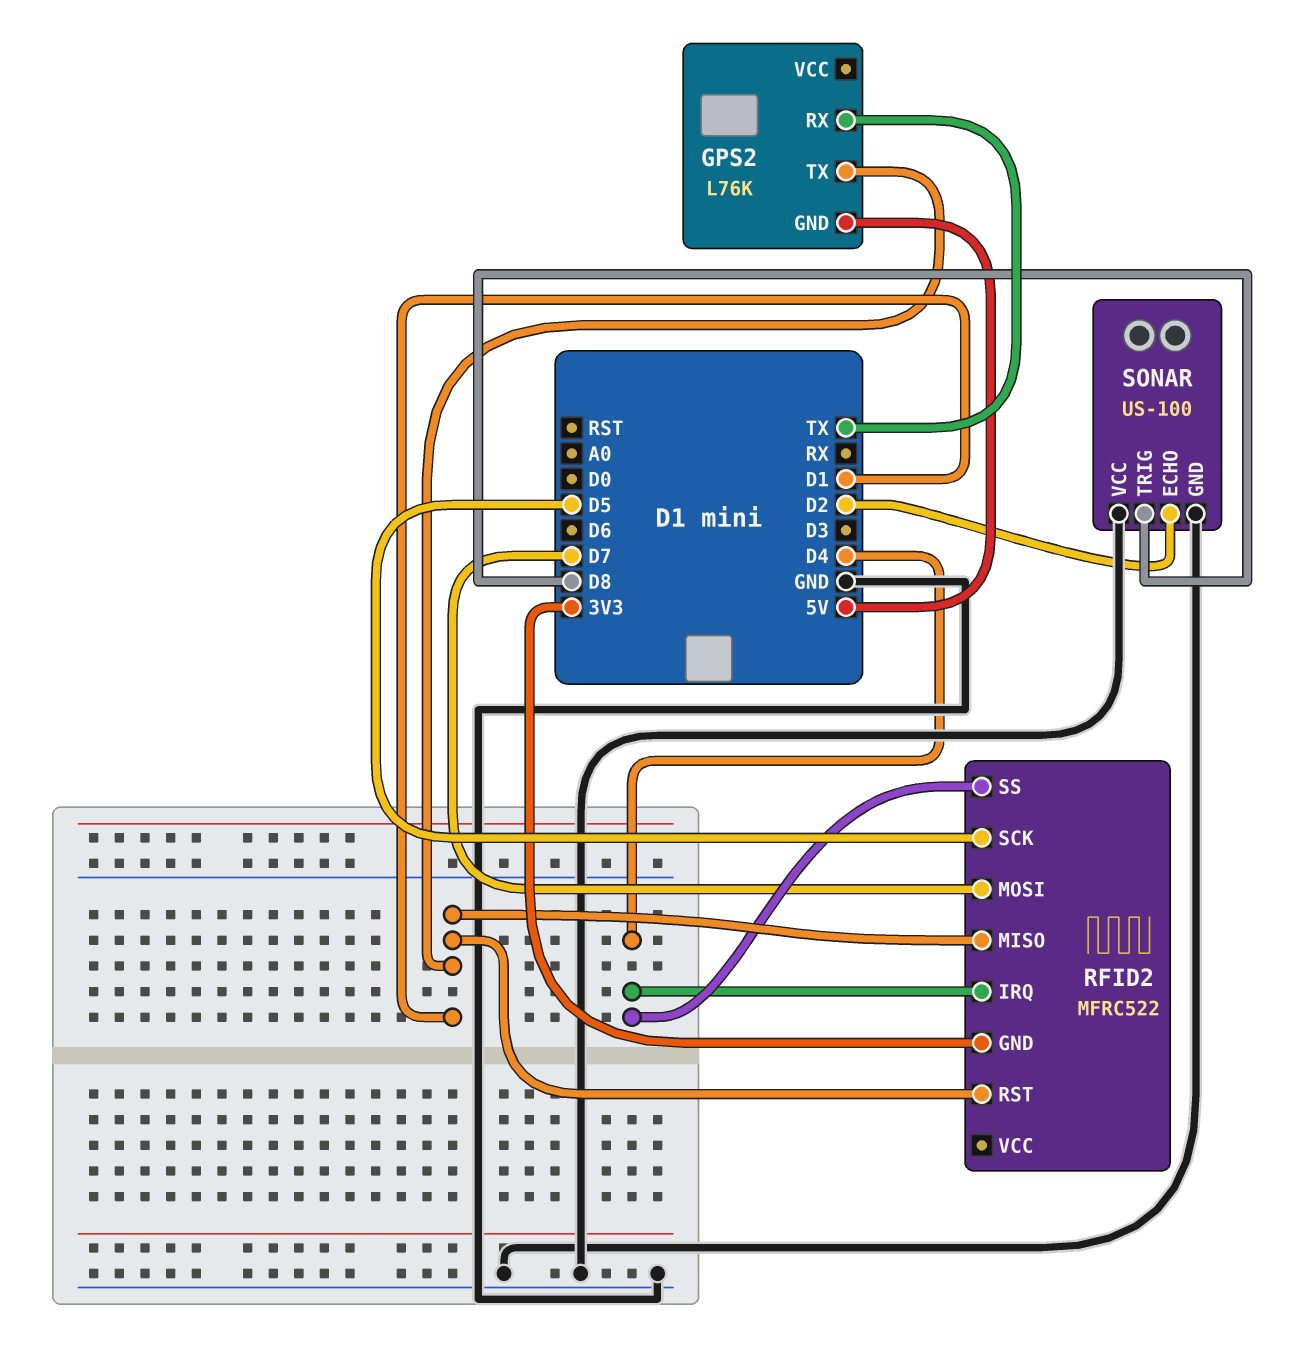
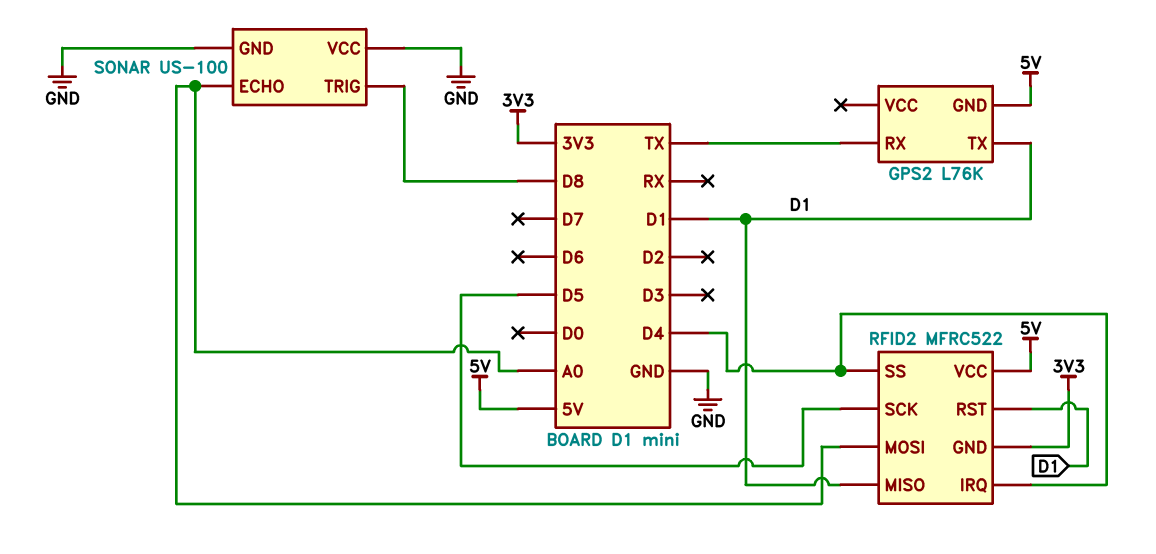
RFID2 pin MOSI: D7 -> A0
RFID2 pin VCC: none -> 5V
SONAR pin ECHO: D2 -> A0

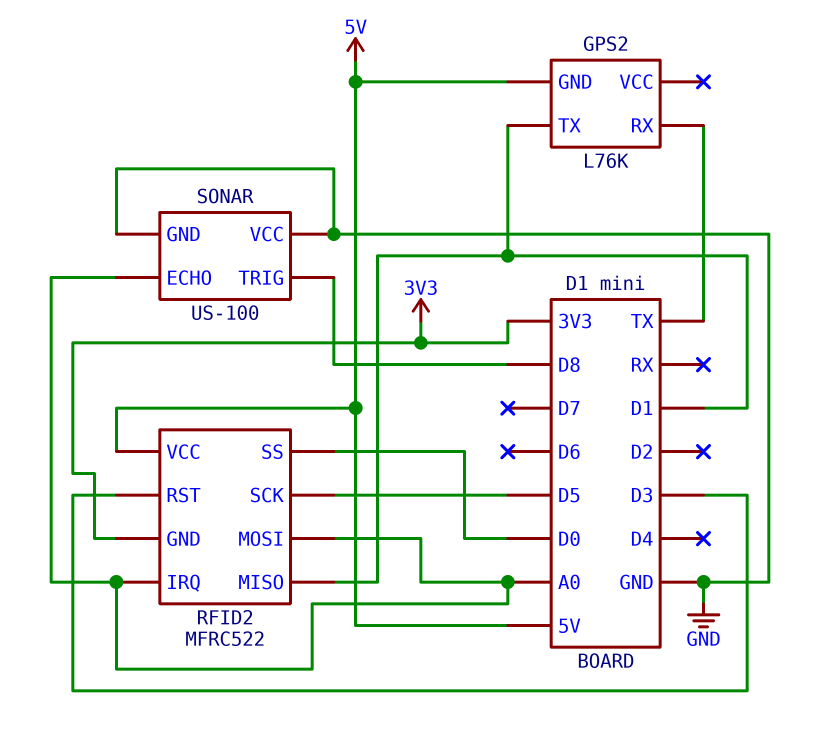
RFID2 pin IRQ: D4 -> A0
RFID2 pin RST: D1 -> D3
RFID2 pin SS: D4 -> D0

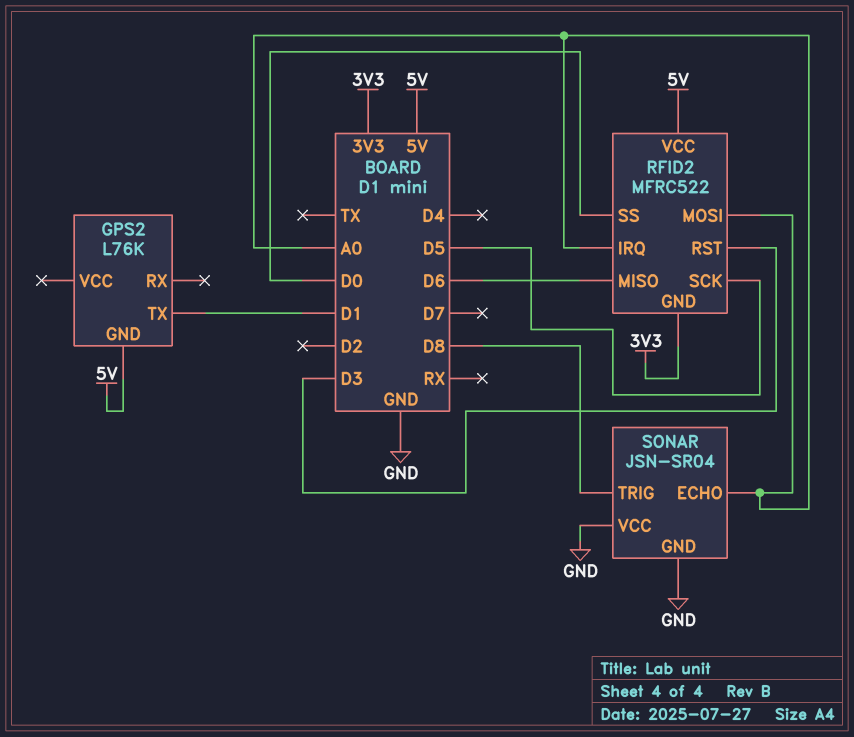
GPS2 pin RX: TX -> none
RFID2 pin MISO: D1 -> D6
SONAR: US-100 -> JSN-SR04

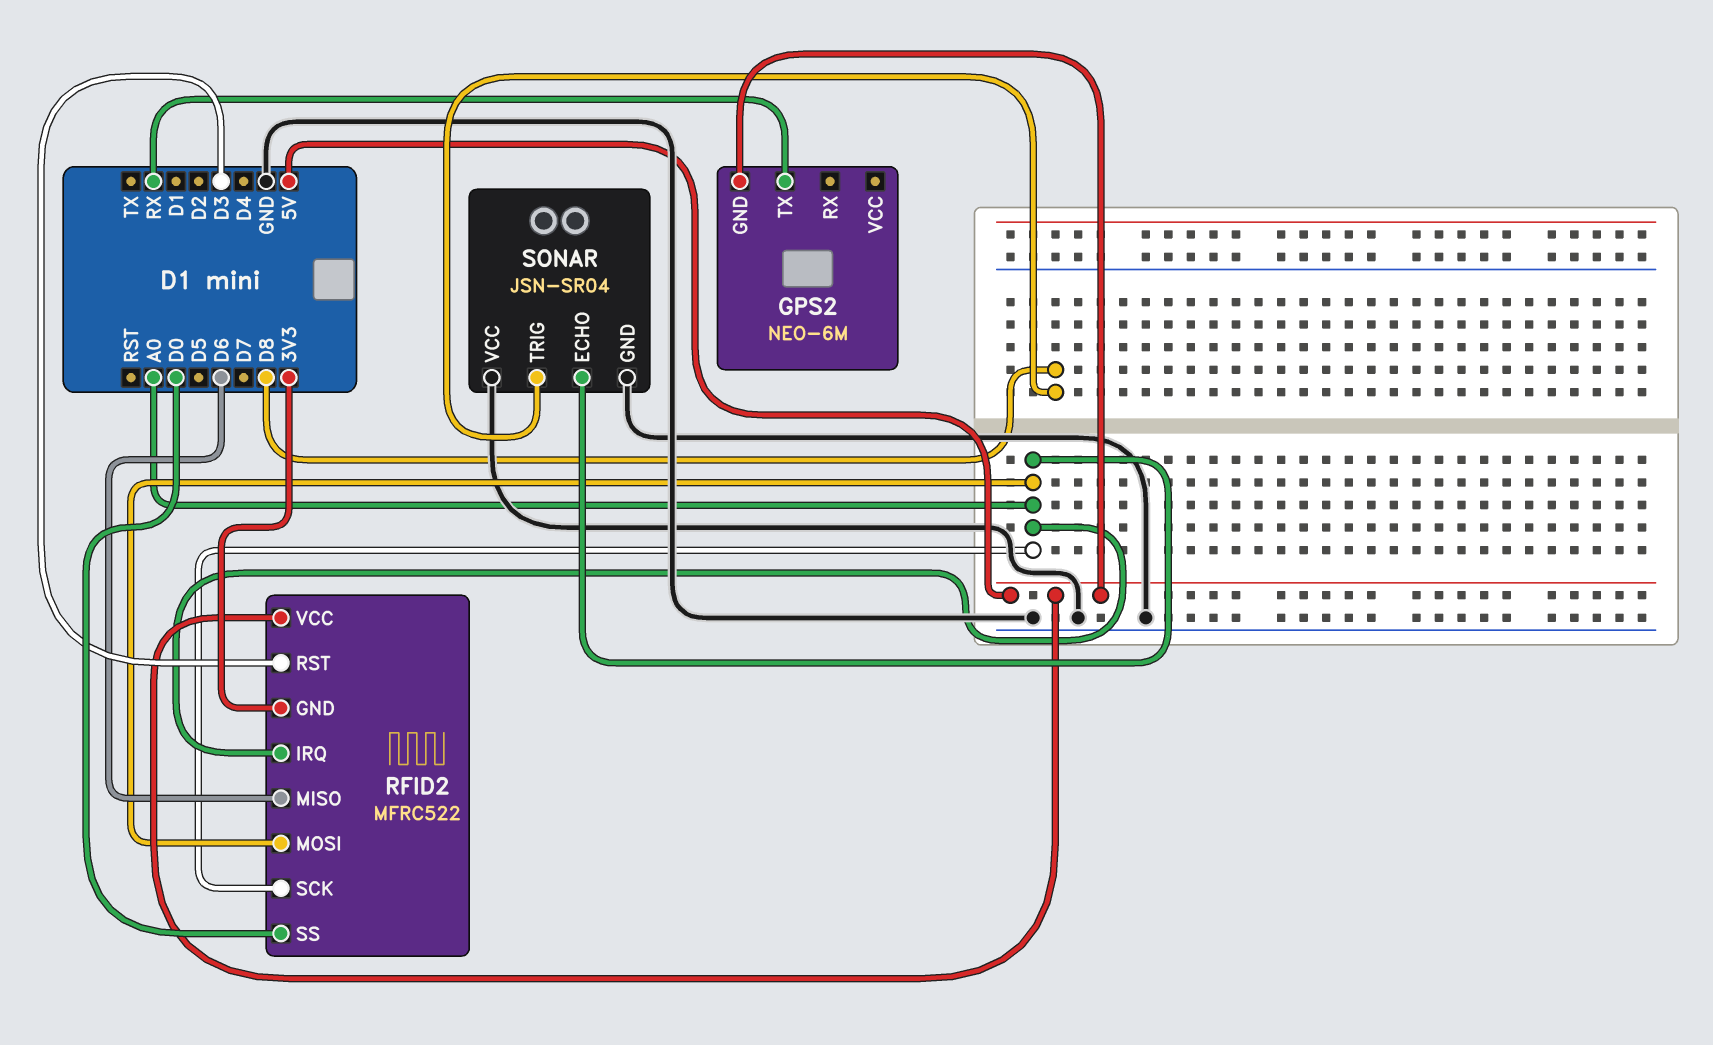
GPS2: L76K -> NEO-6M
GPS2 pin TX: D1 -> RX
RFID2 pin SCK: D5 -> A0

